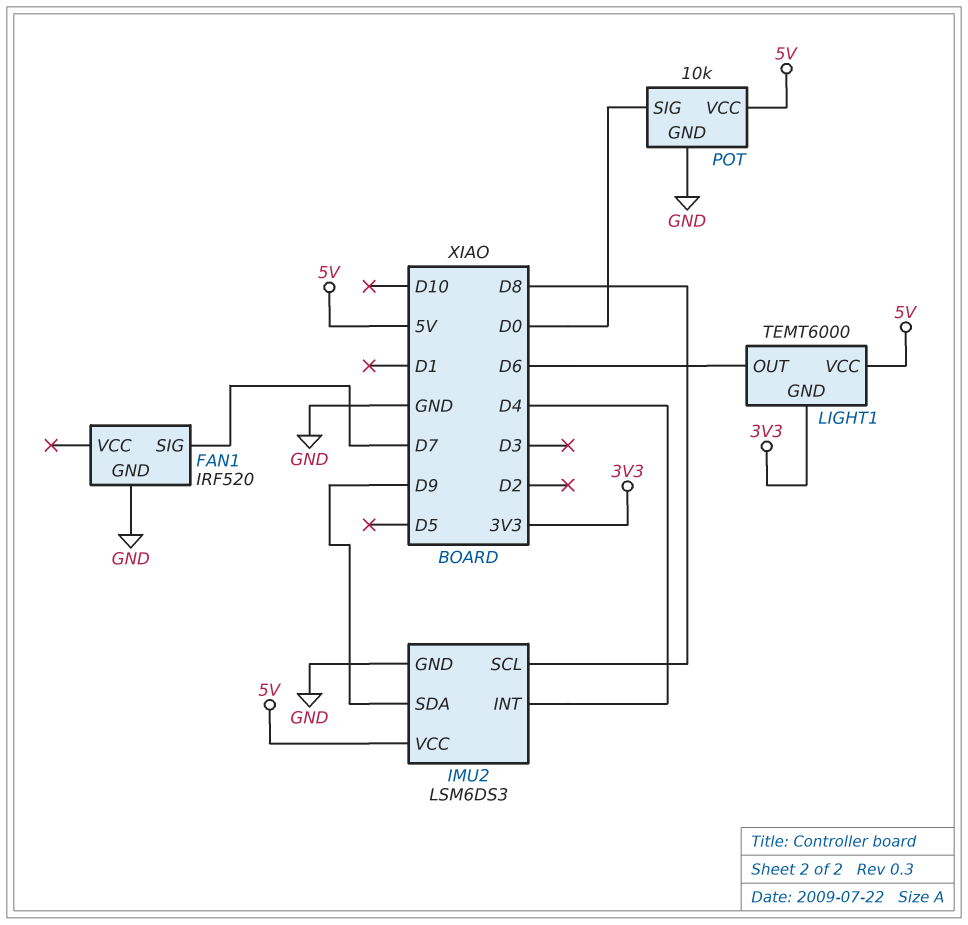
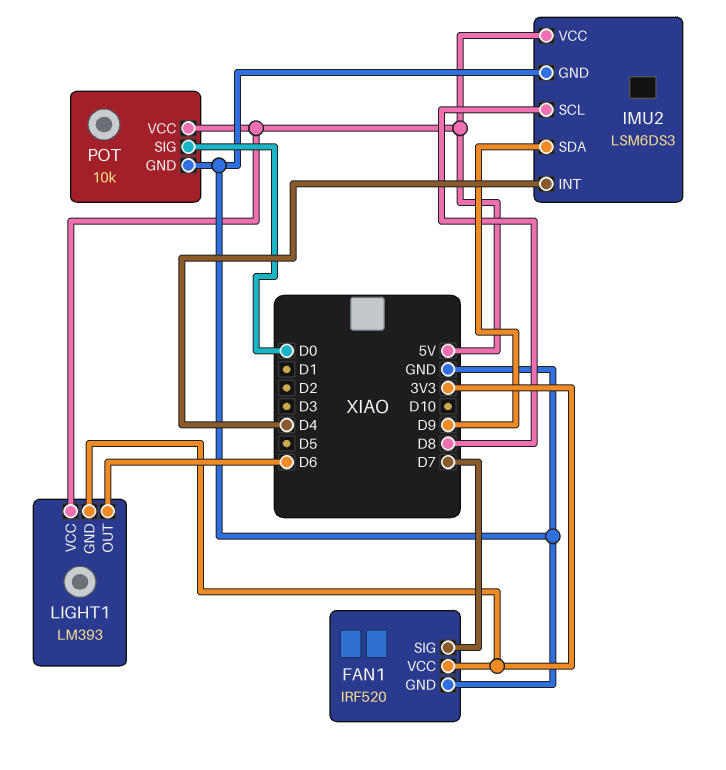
FAN1 pin VCC: none -> 3V3
LIGHT1: TEMT6000 -> LM393

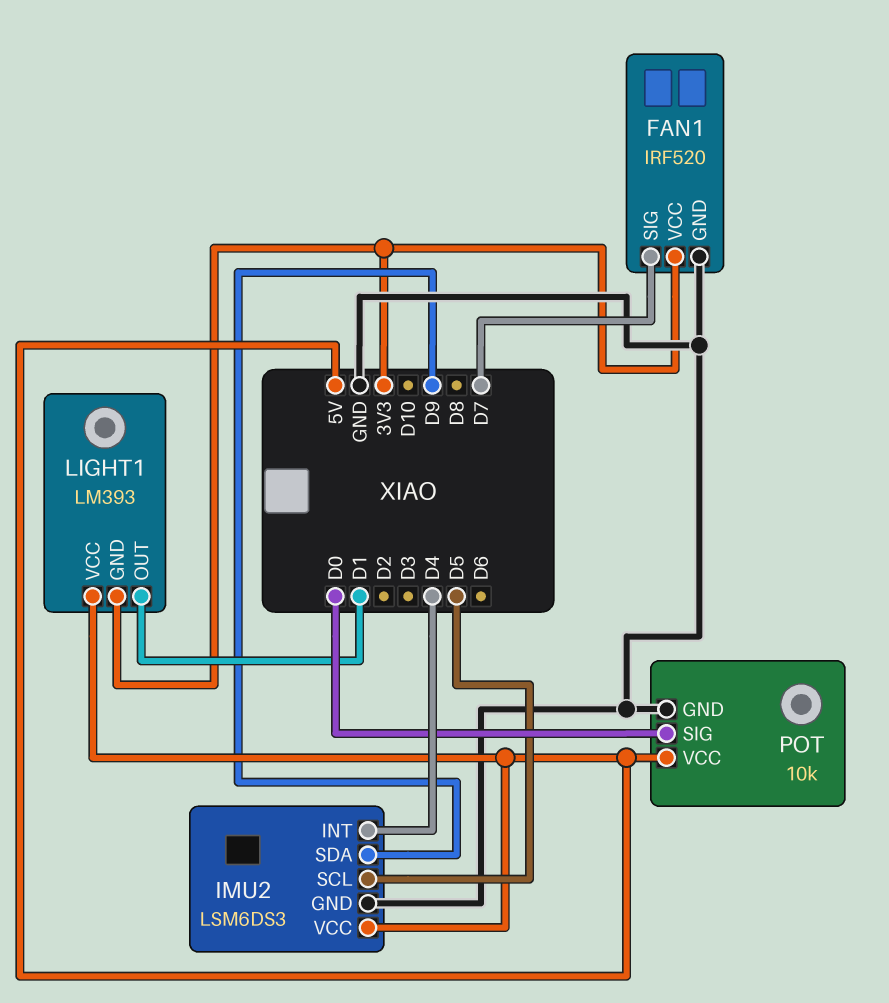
IMU2 pin SCL: D8 -> D5
LIGHT1 pin OUT: D6 -> D1

